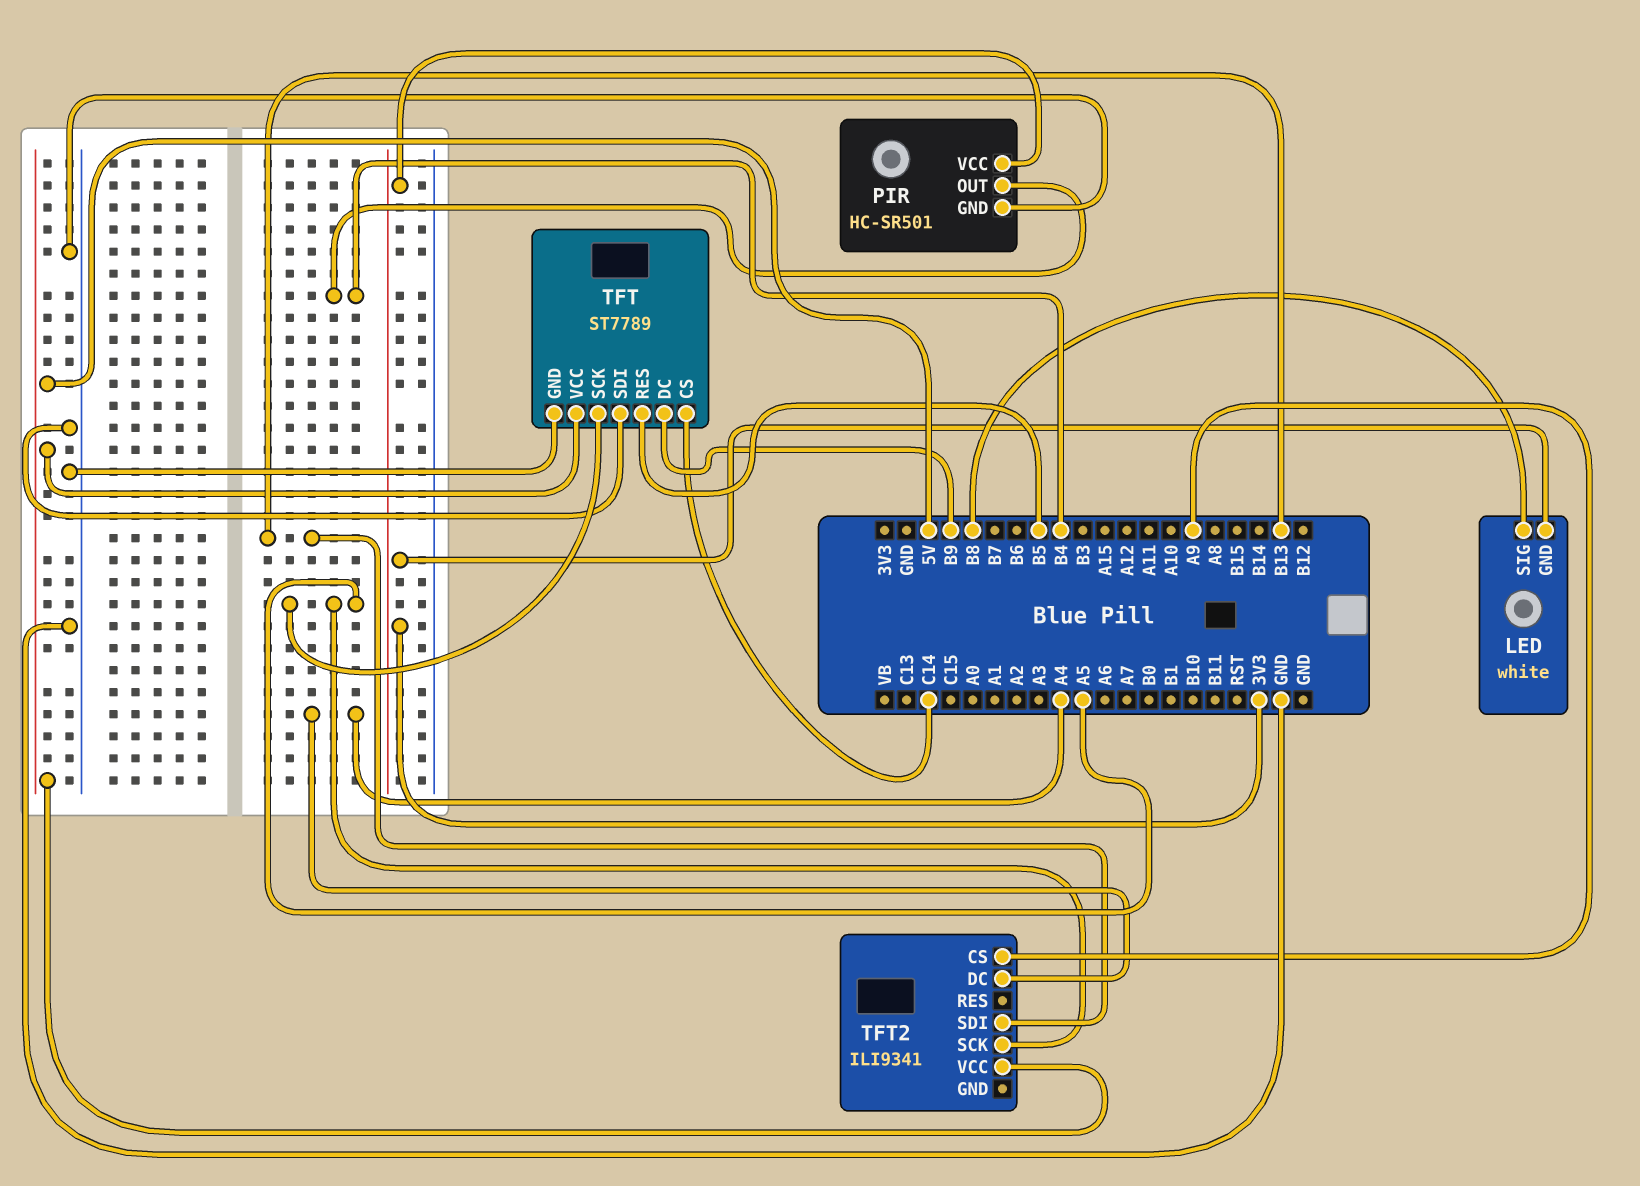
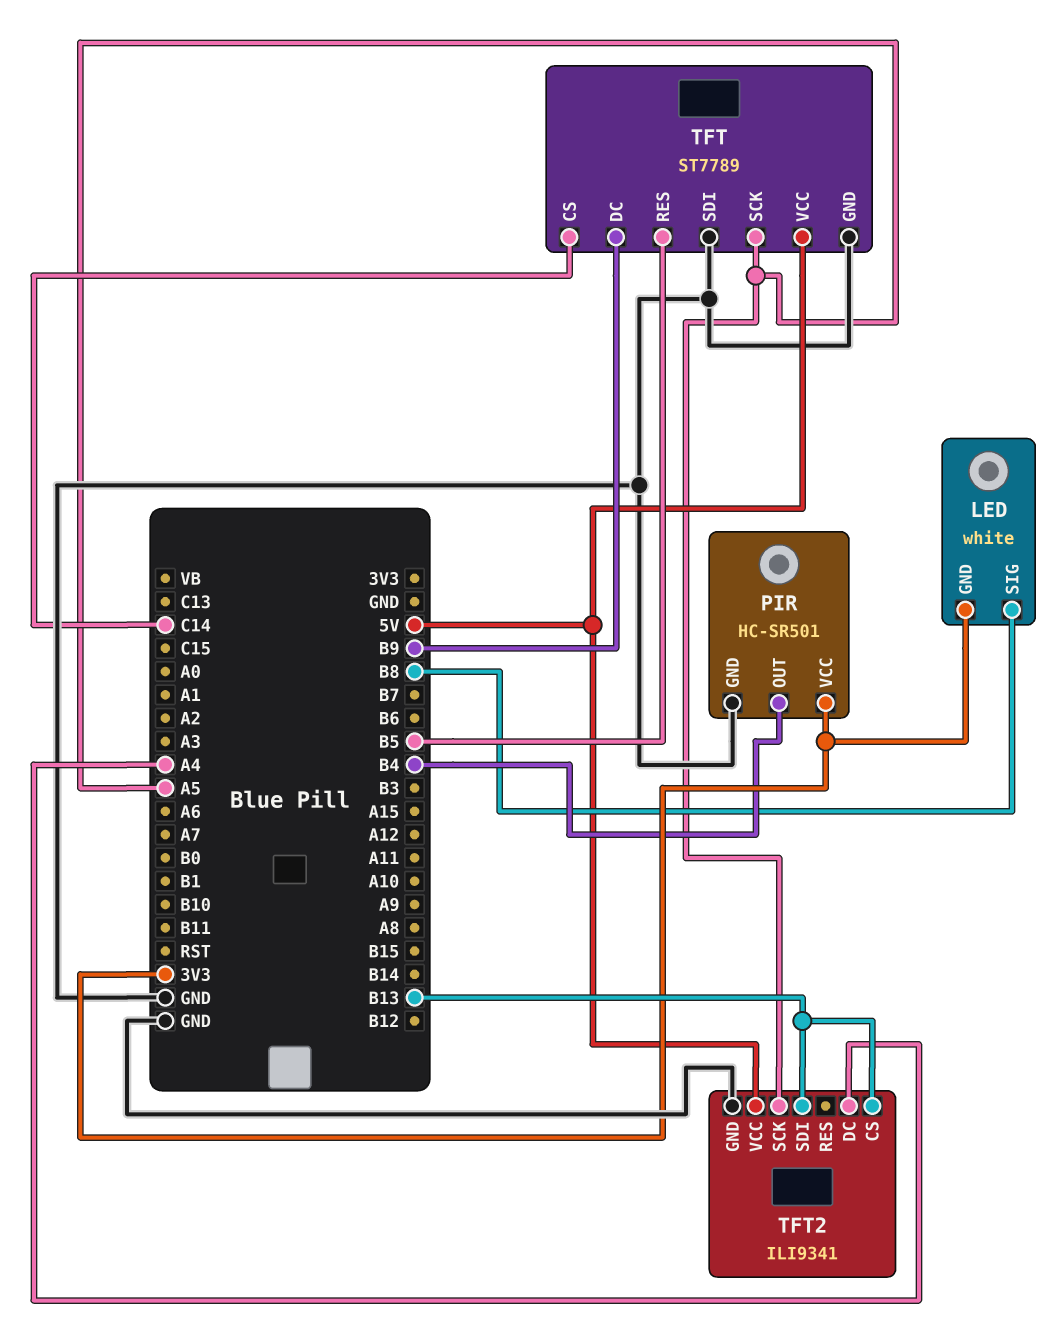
TFT2 pin CS: A9 -> B13
TFT2 pin GND: none -> GND

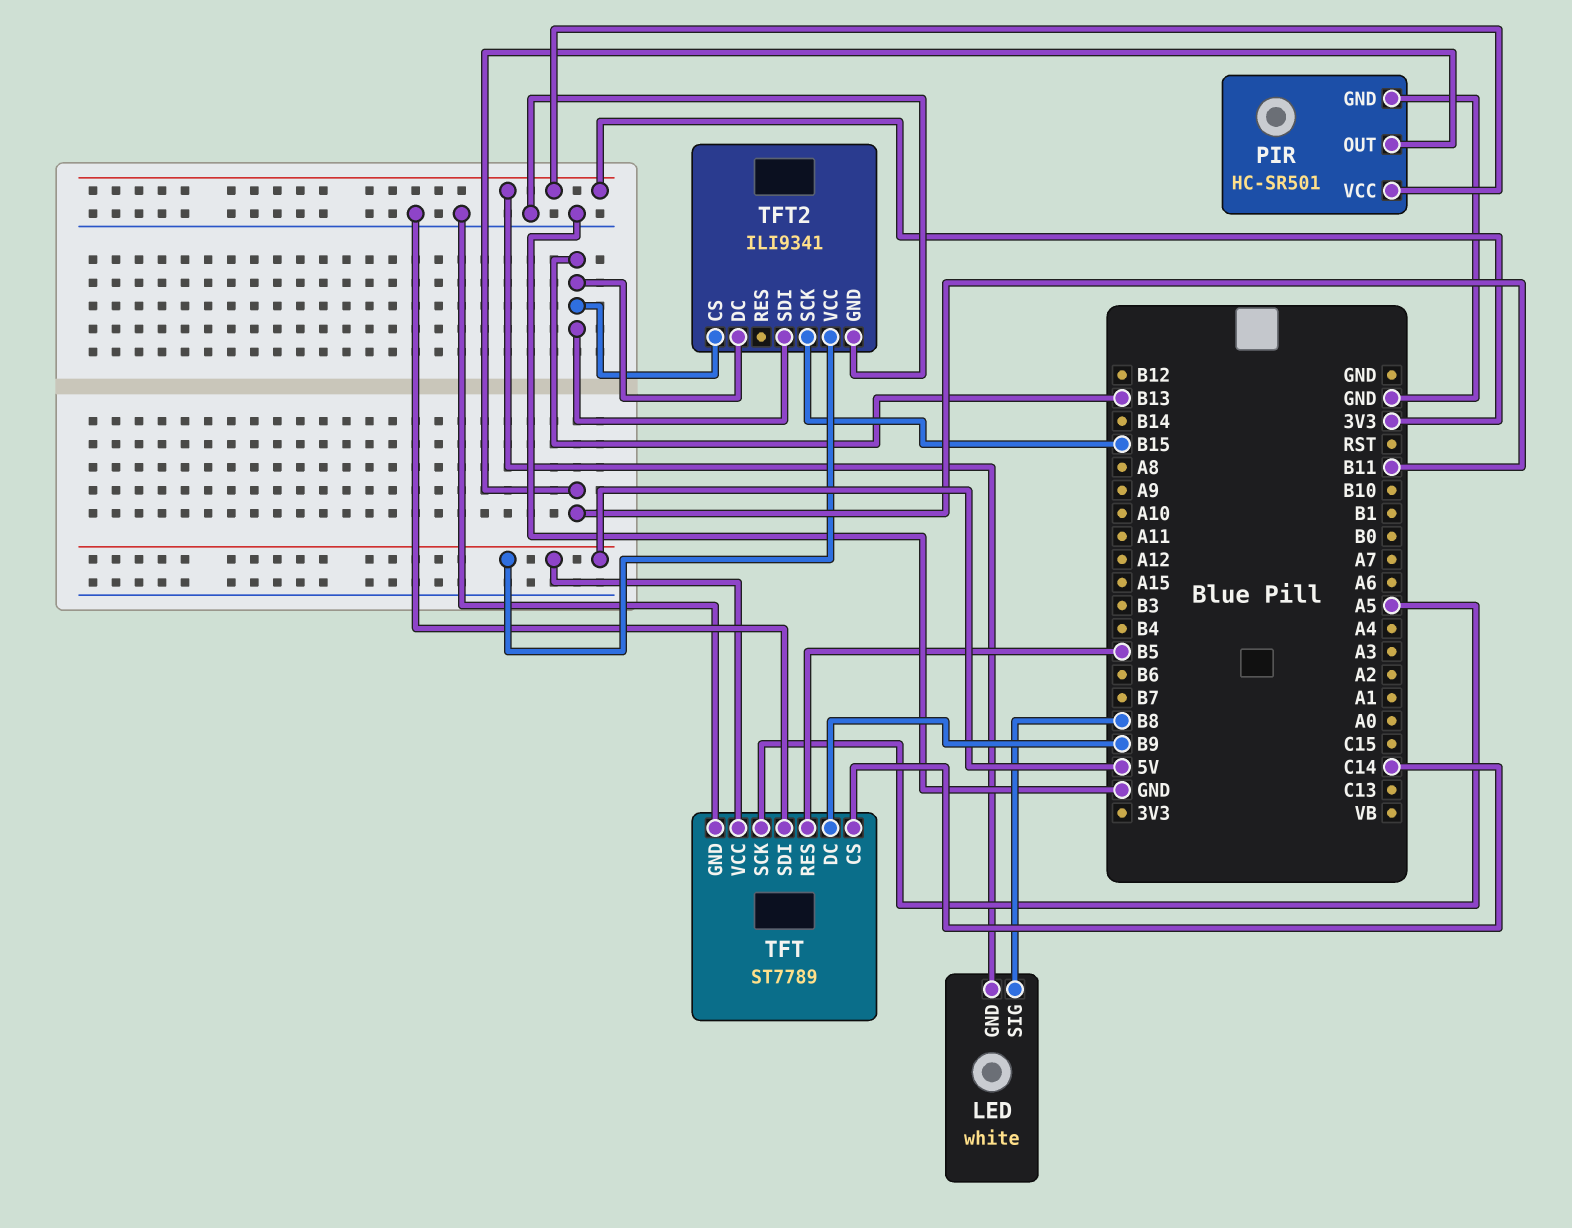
PIR pin OUT: B4 -> B11
TFT2 pin DC: A4 -> B13
TFT2 pin SCK: A5 -> B15

